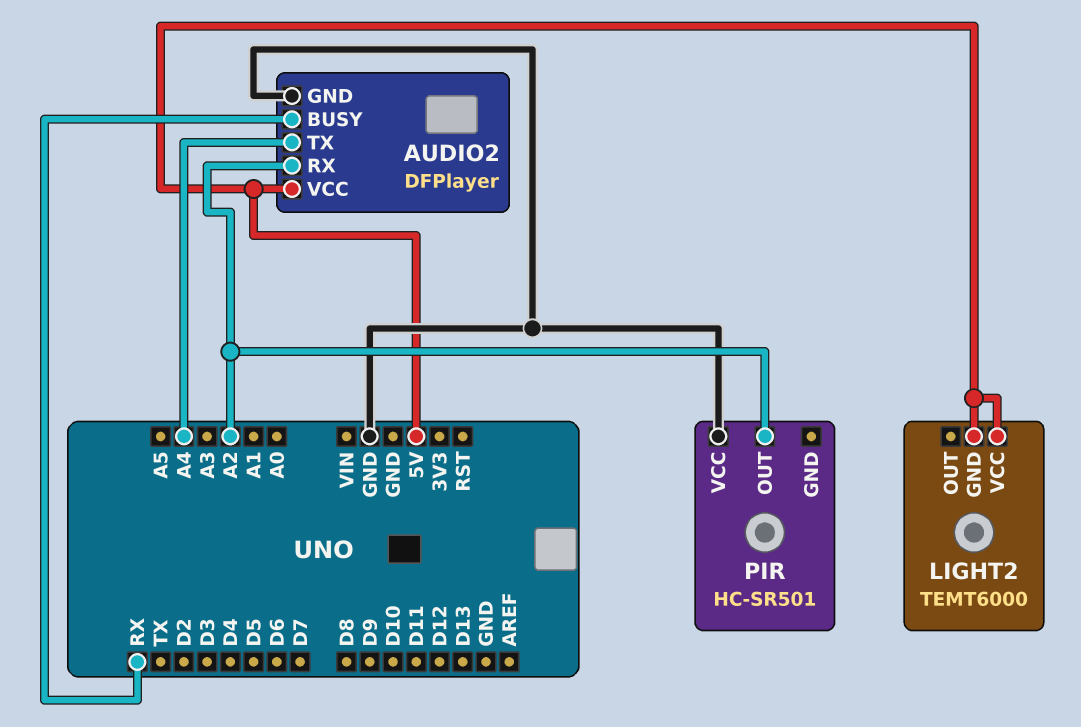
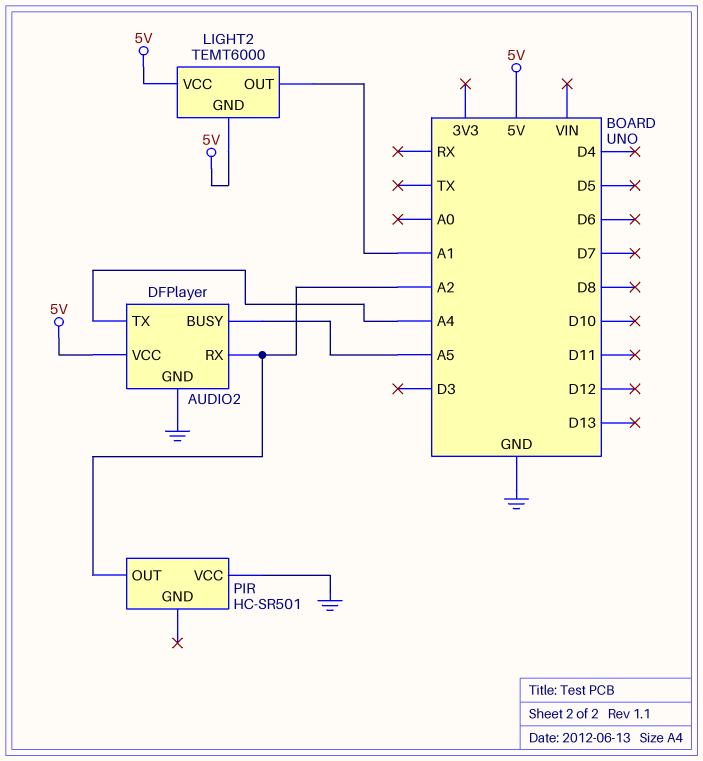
AUDIO2 pin BUSY: RX -> A5
LIGHT2 pin OUT: none -> A1

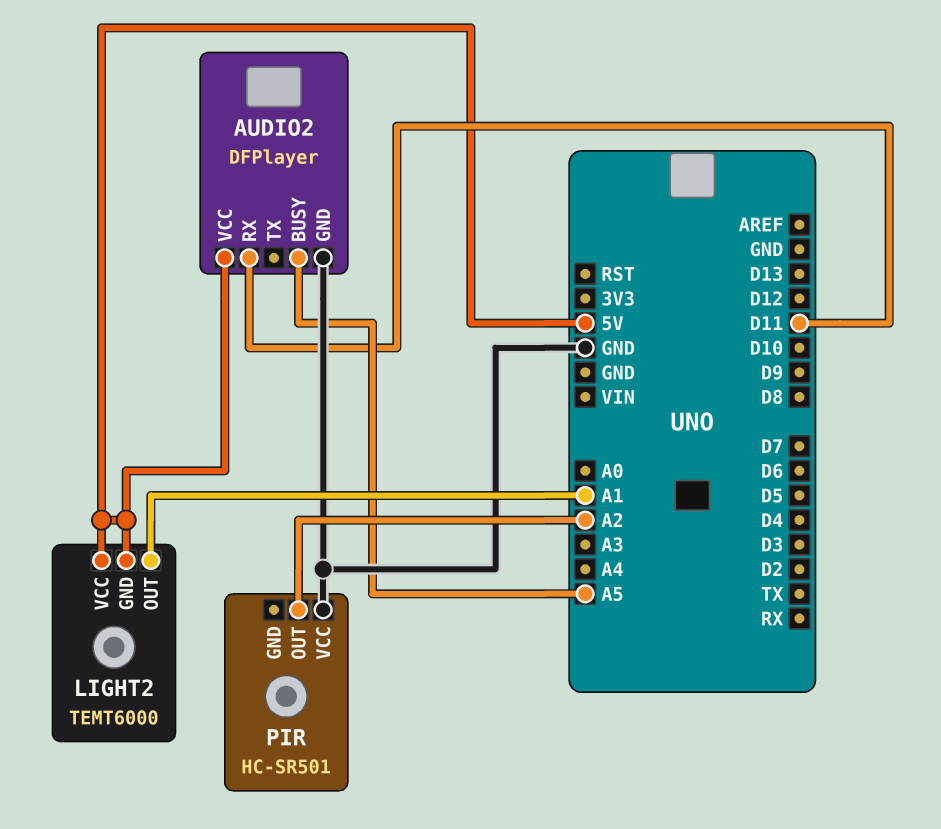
AUDIO2 pin RX: A2 -> D11
AUDIO2 pin TX: A4 -> none

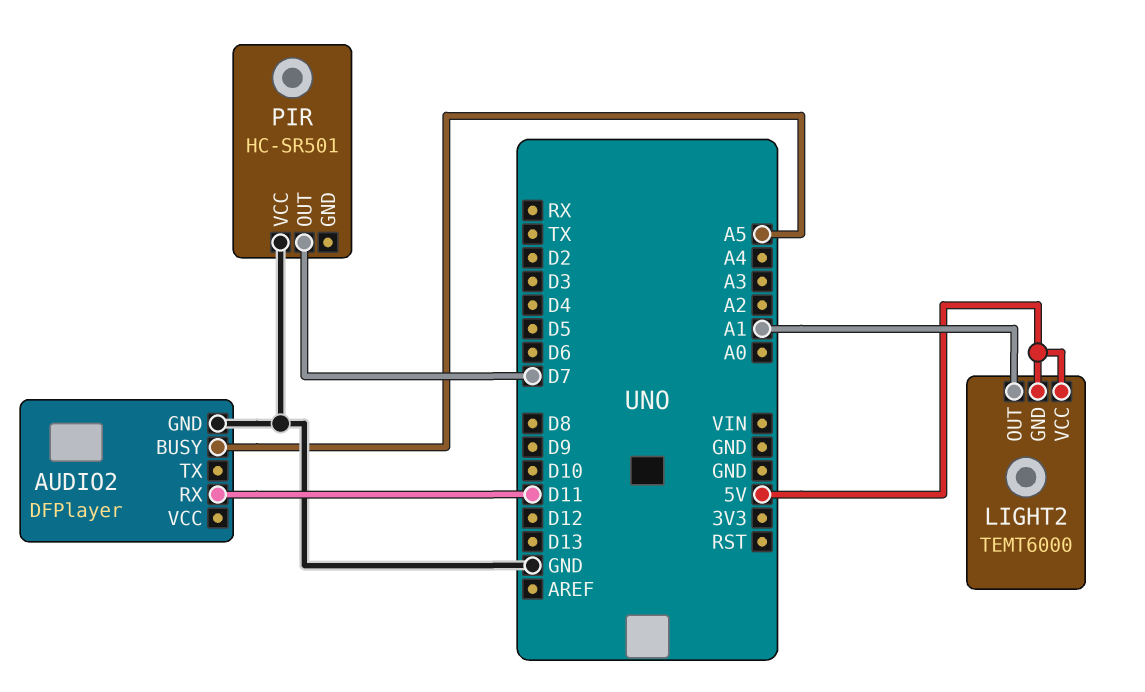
AUDIO2 pin VCC: 5V -> none
PIR pin OUT: A2 -> D7

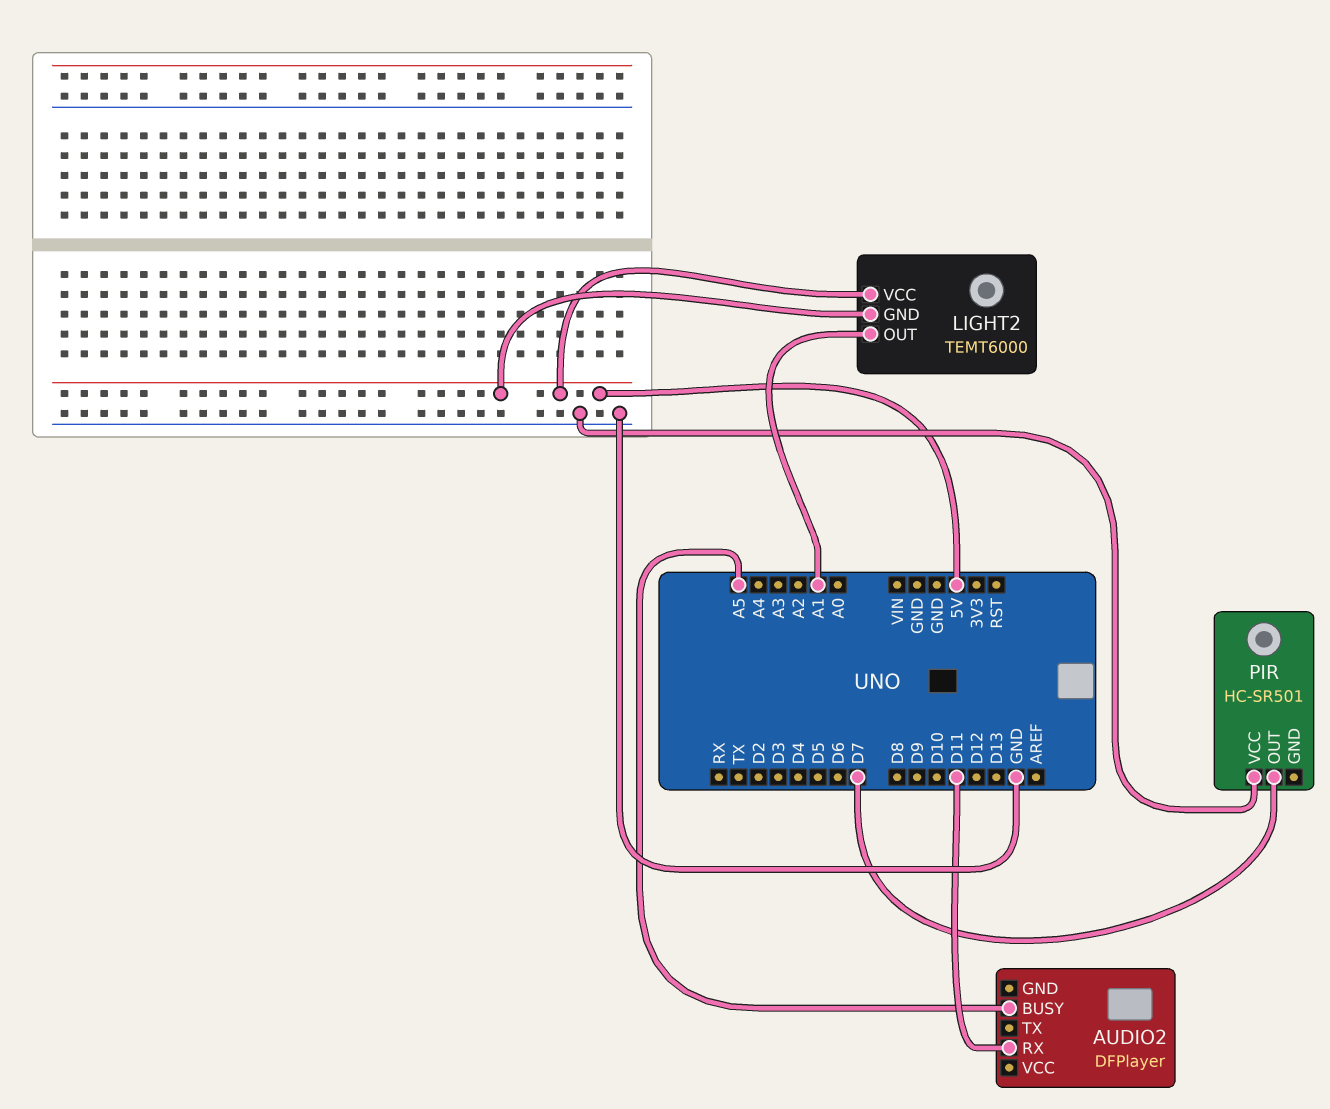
AUDIO2 pin GND: GND -> none

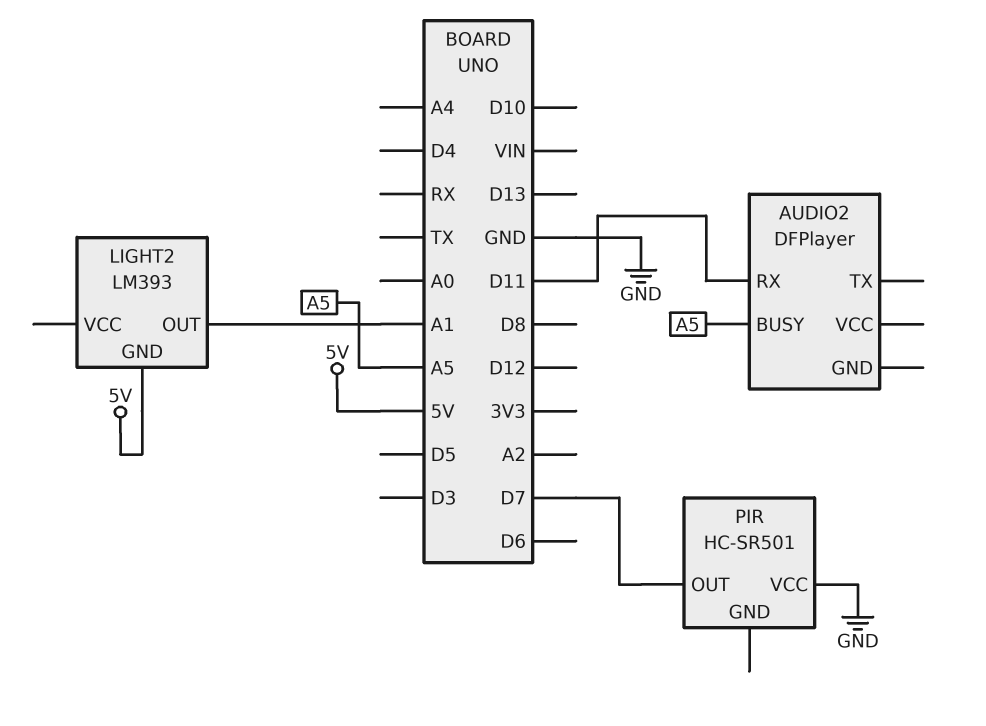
LIGHT2: TEMT6000 -> LM393
LIGHT2 pin VCC: 5V -> none

